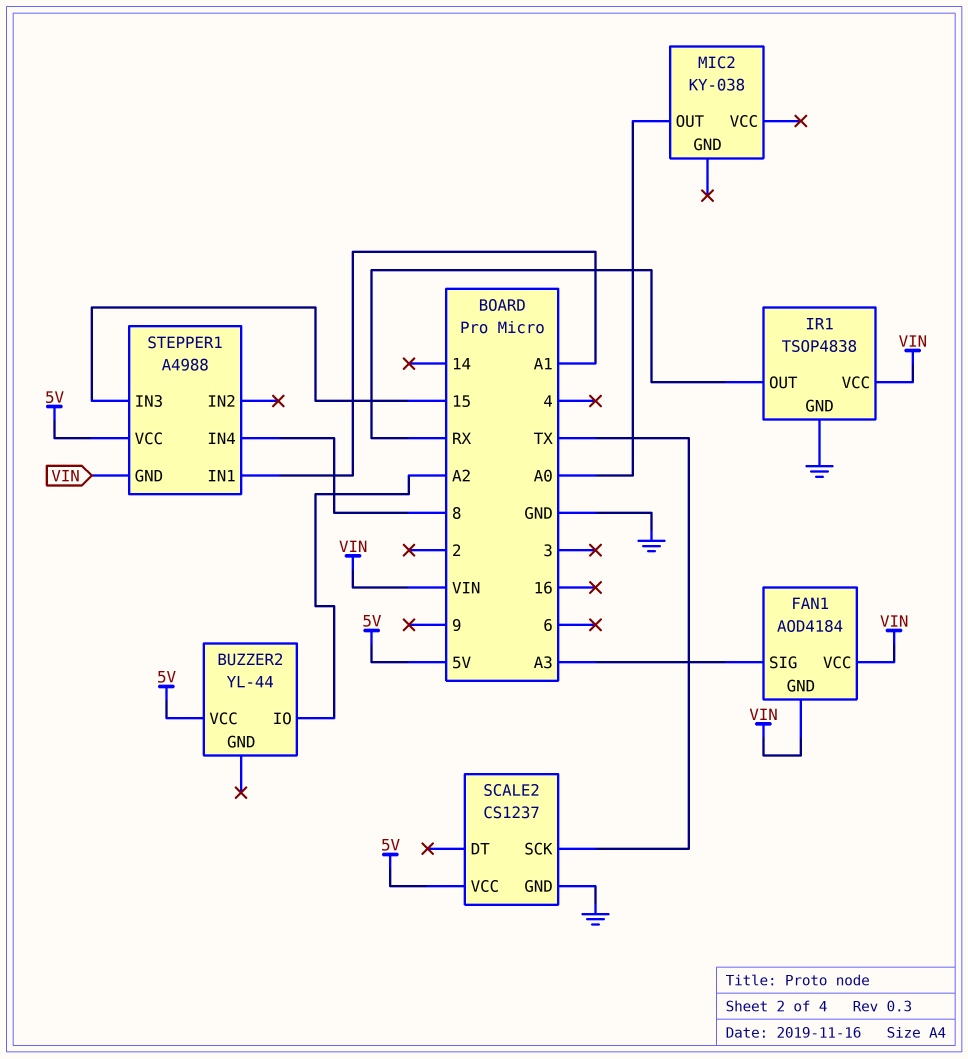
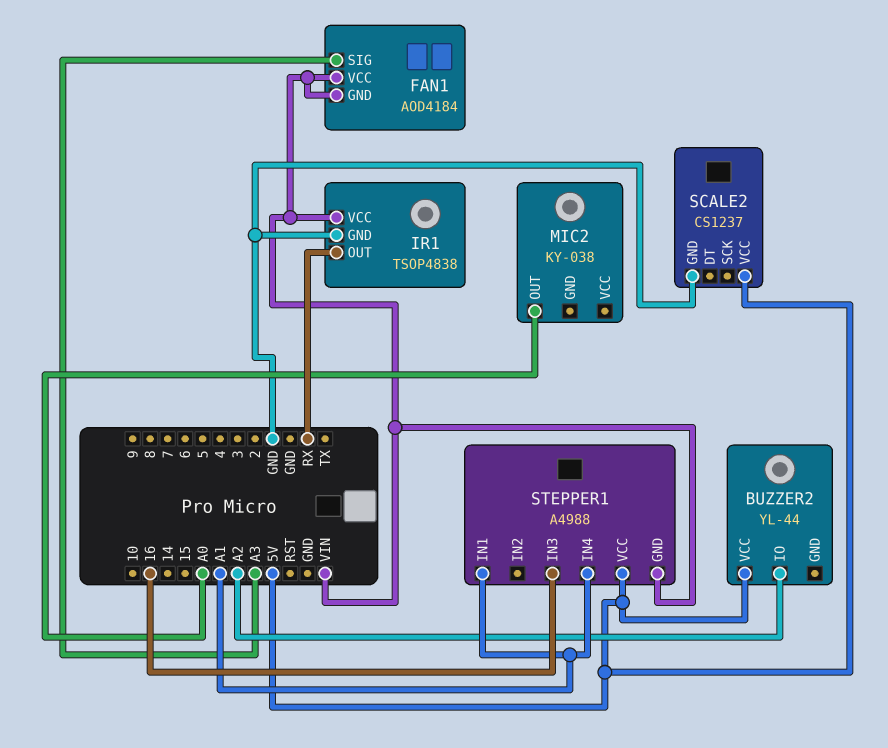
SCALE2 pin SCK: TX -> none
STEPPER1 pin IN3: 15 -> 16
STEPPER1 pin IN4: 8 -> A1

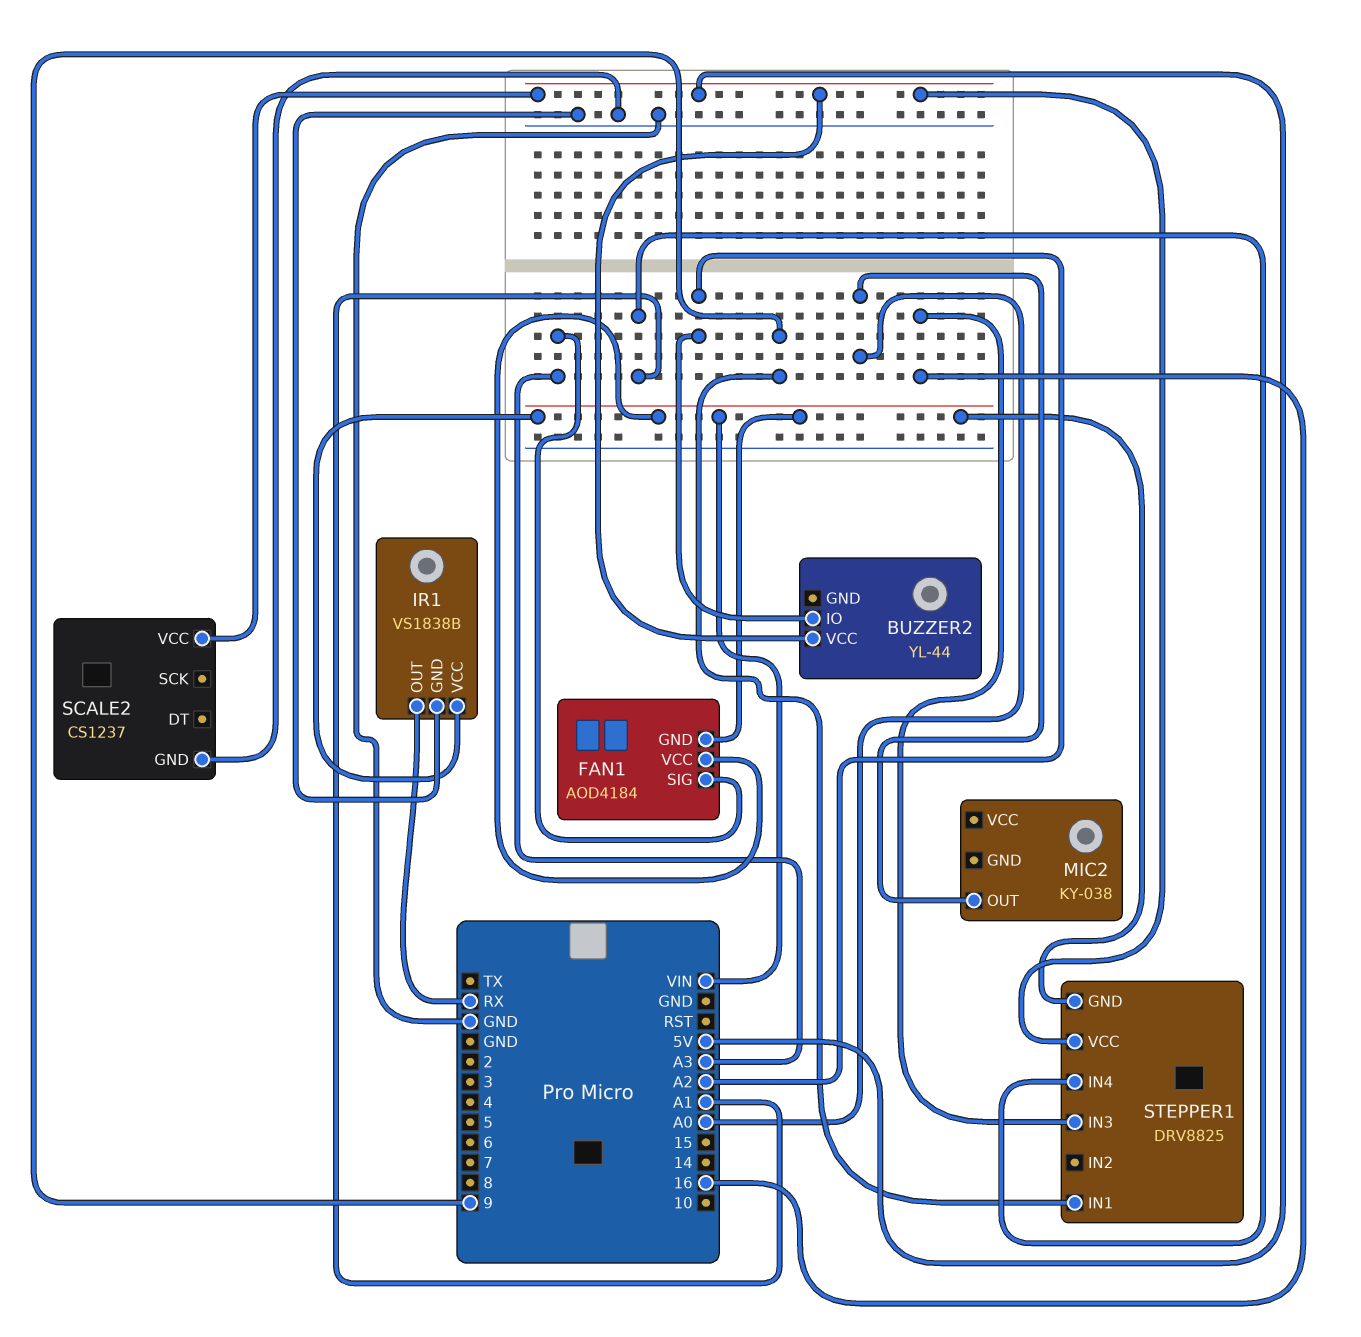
IR1: TSOP4838 -> VS1838B
STEPPER1: A4988 -> DRV8825
STEPPER1 pin IN1: A1 -> 9

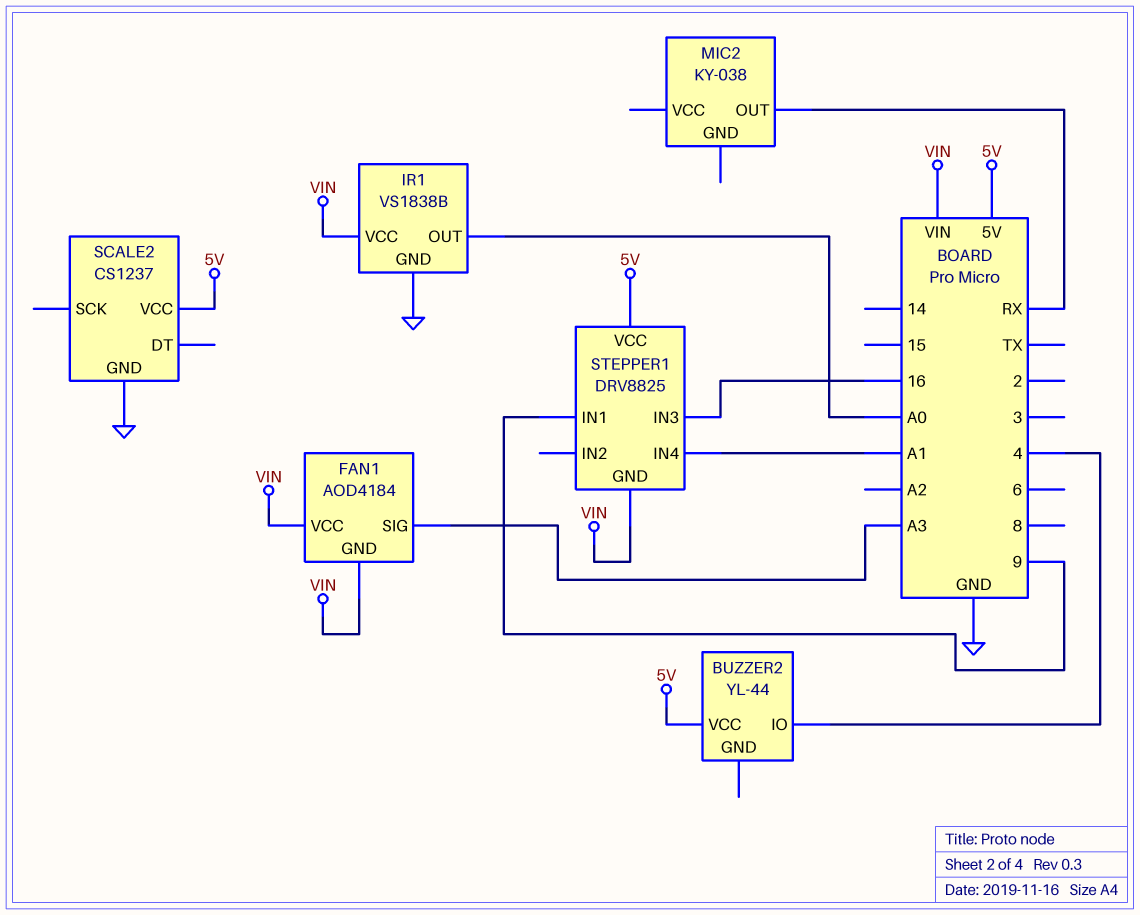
BUZZER2 pin IO: A2 -> 4
IR1 pin OUT: RX -> A0
MIC2 pin OUT: A0 -> RX

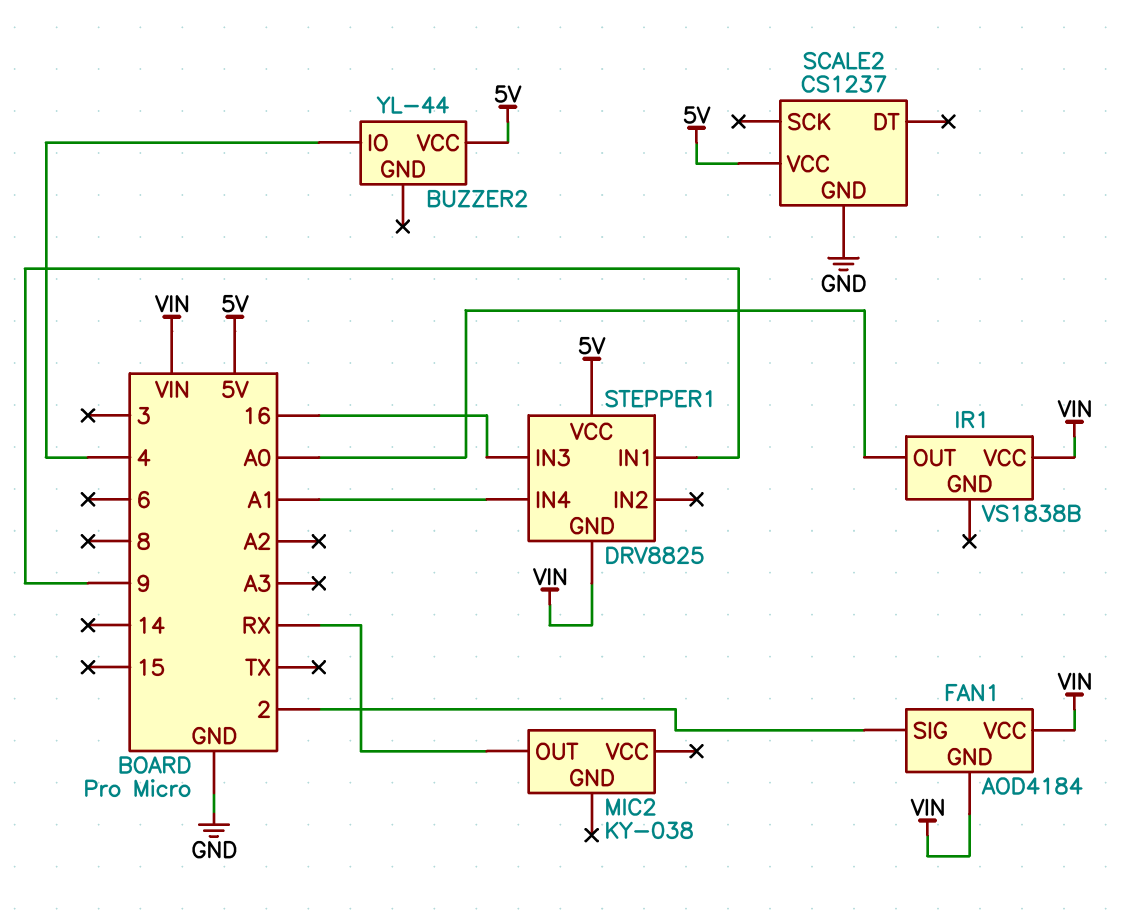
FAN1 pin SIG: A3 -> 2
IR1 pin GND: GND -> none

